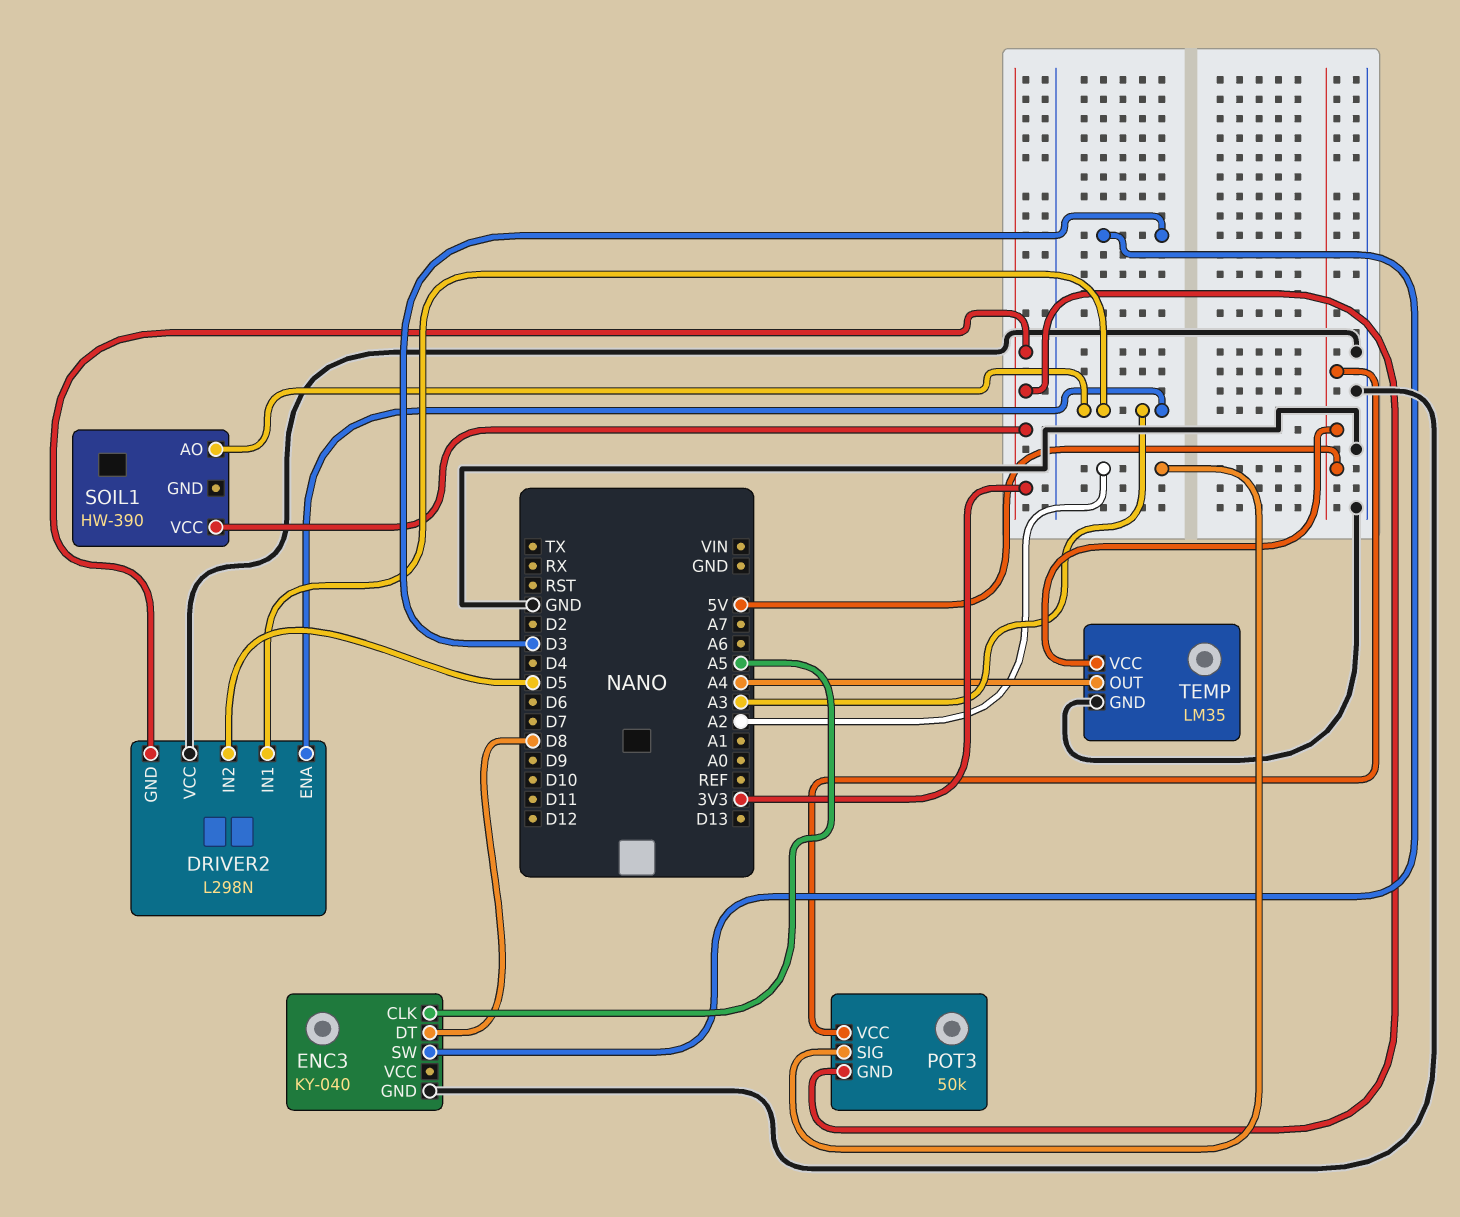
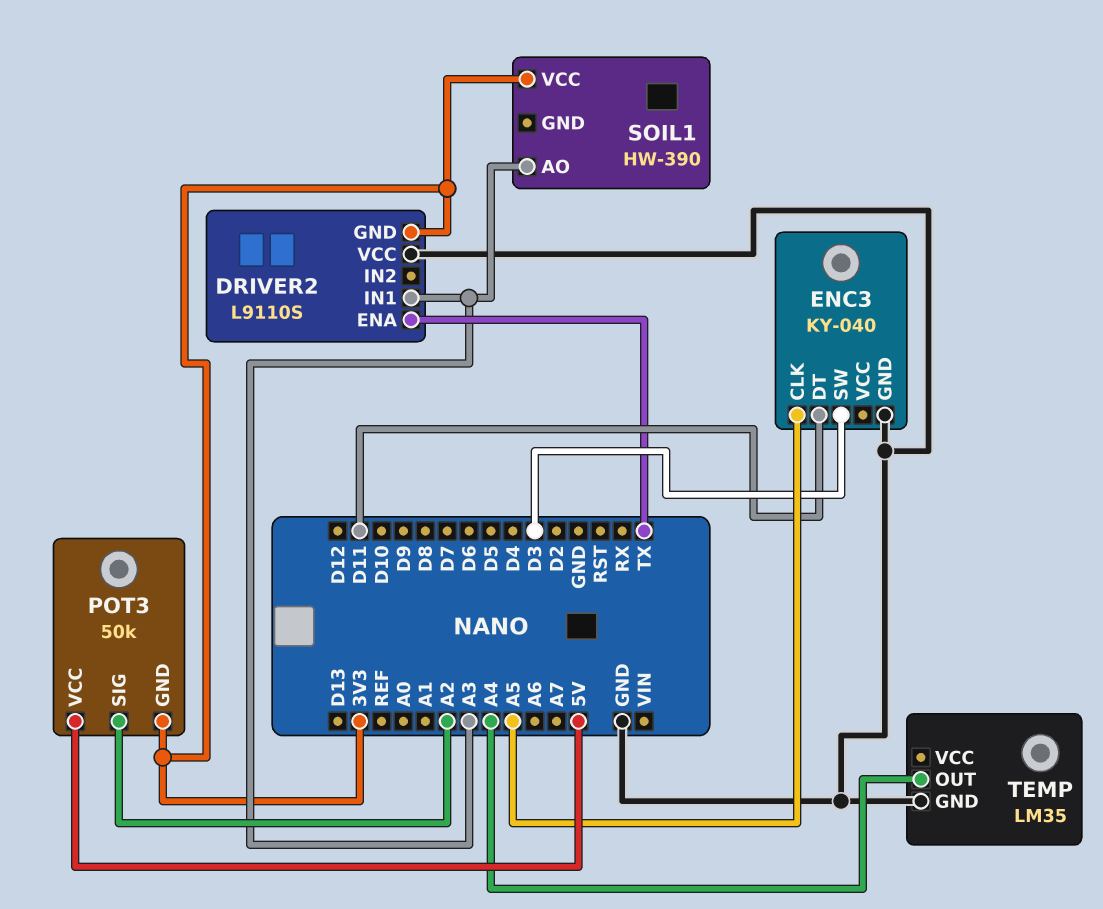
DRIVER2: L298N -> L9110S
DRIVER2 pin ENA: A3 -> TX
DRIVER2 pin IN2: D5 -> none
ENC3 pin DT: D8 -> D11
TEMP pin VCC: 5V -> none

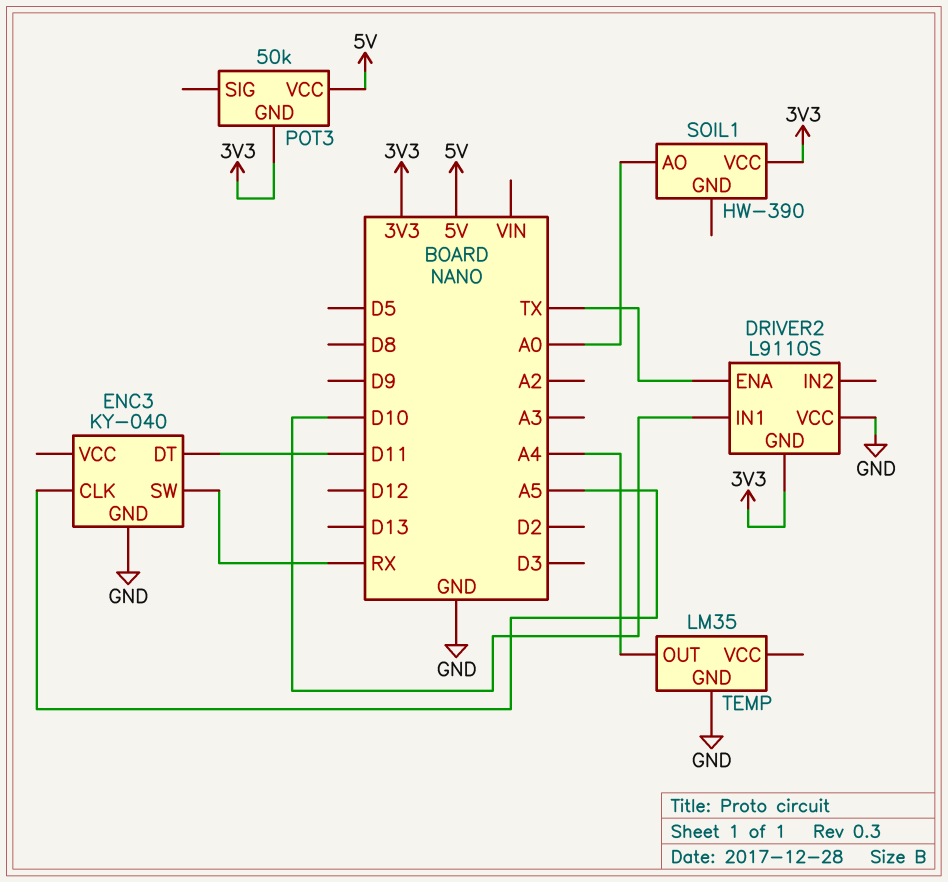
DRIVER2 pin IN1: A3 -> D10
ENC3 pin SW: D3 -> RX
POT3 pin SIG: A2 -> none
SOIL1 pin AO: A3 -> A0

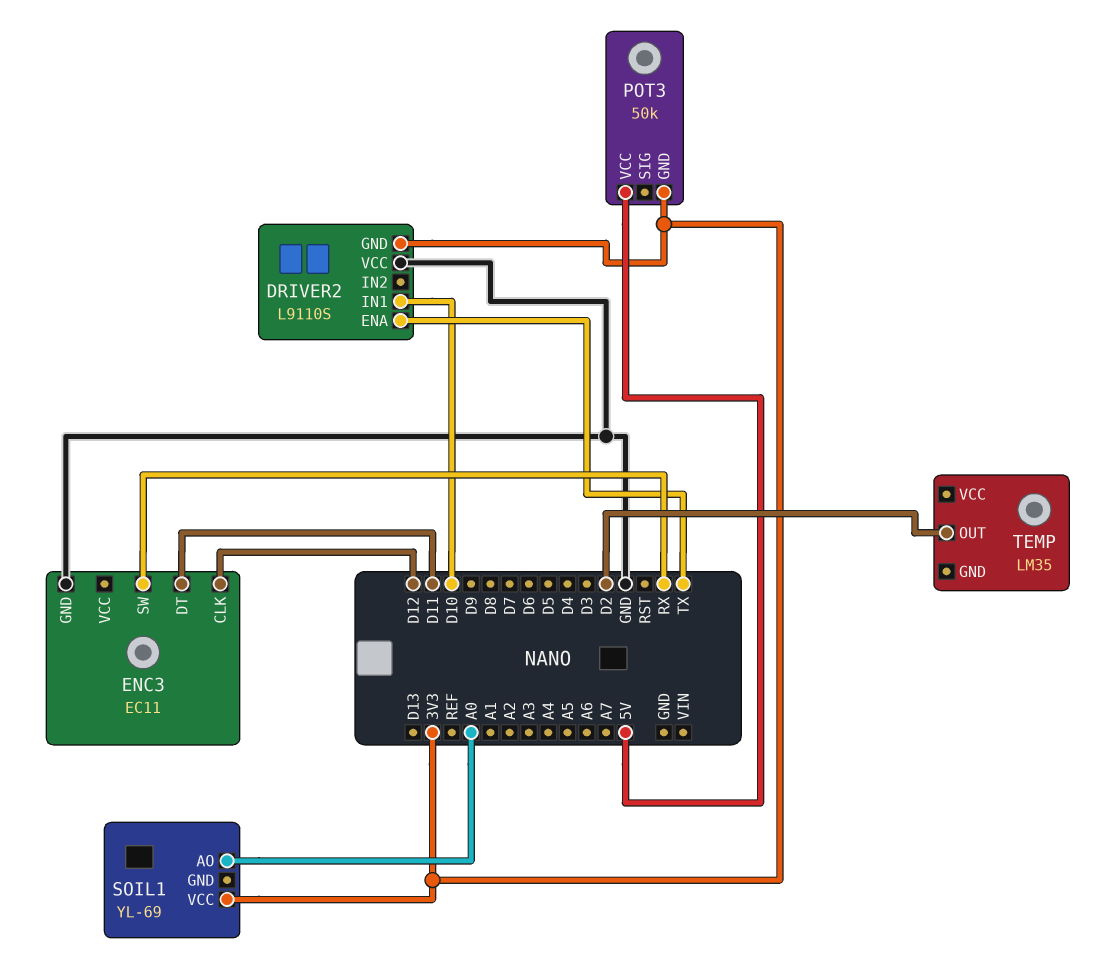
ENC3: KY-040 -> EC11
ENC3 pin CLK: A5 -> D12
SOIL1: HW-390 -> YL-69
TEMP pin GND: GND -> none
TEMP pin OUT: A4 -> D2

